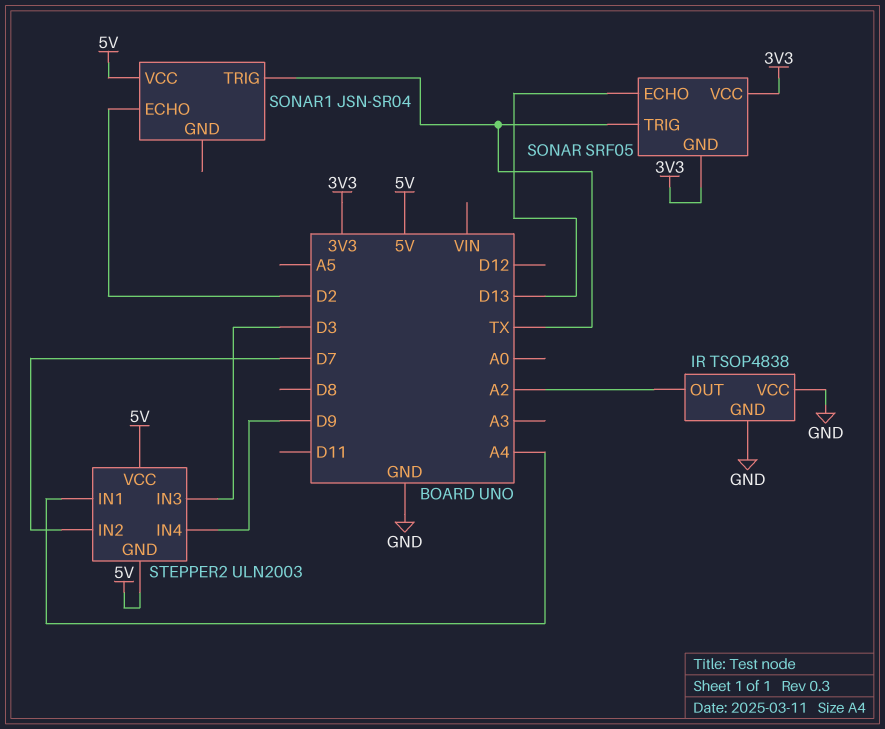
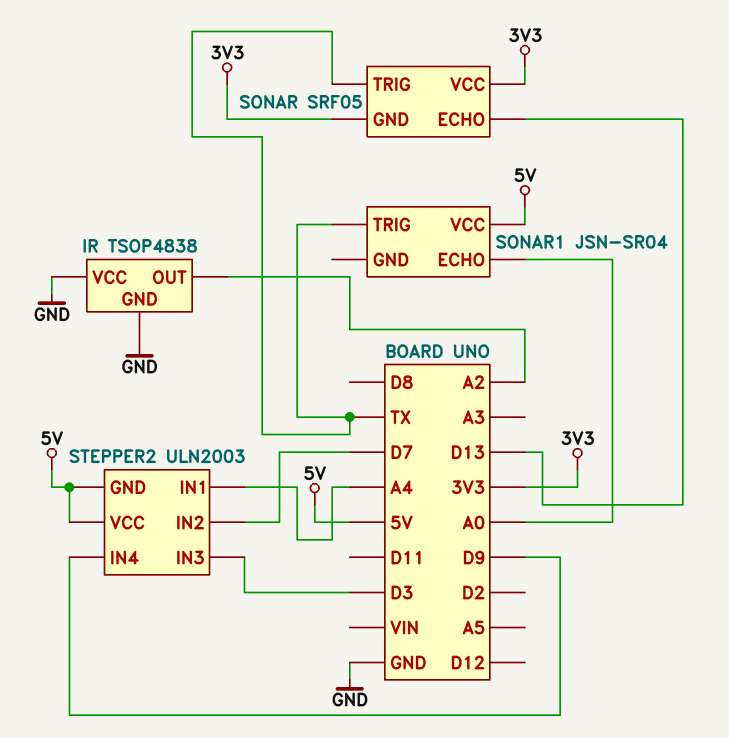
SONAR1 pin ECHO: D2 -> A0

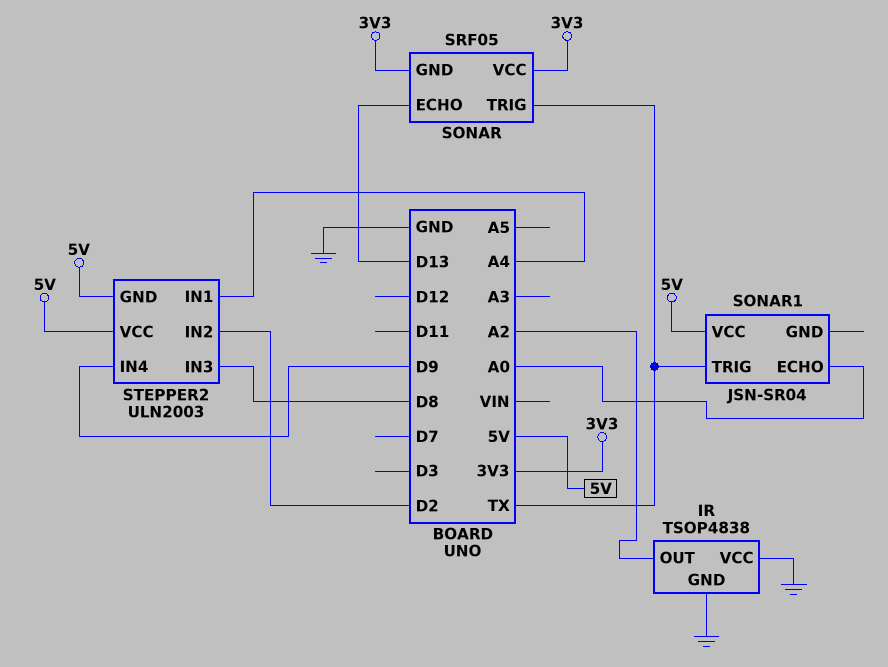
STEPPER2 pin IN2: D7 -> D2
STEPPER2 pin IN3: D3 -> D8

